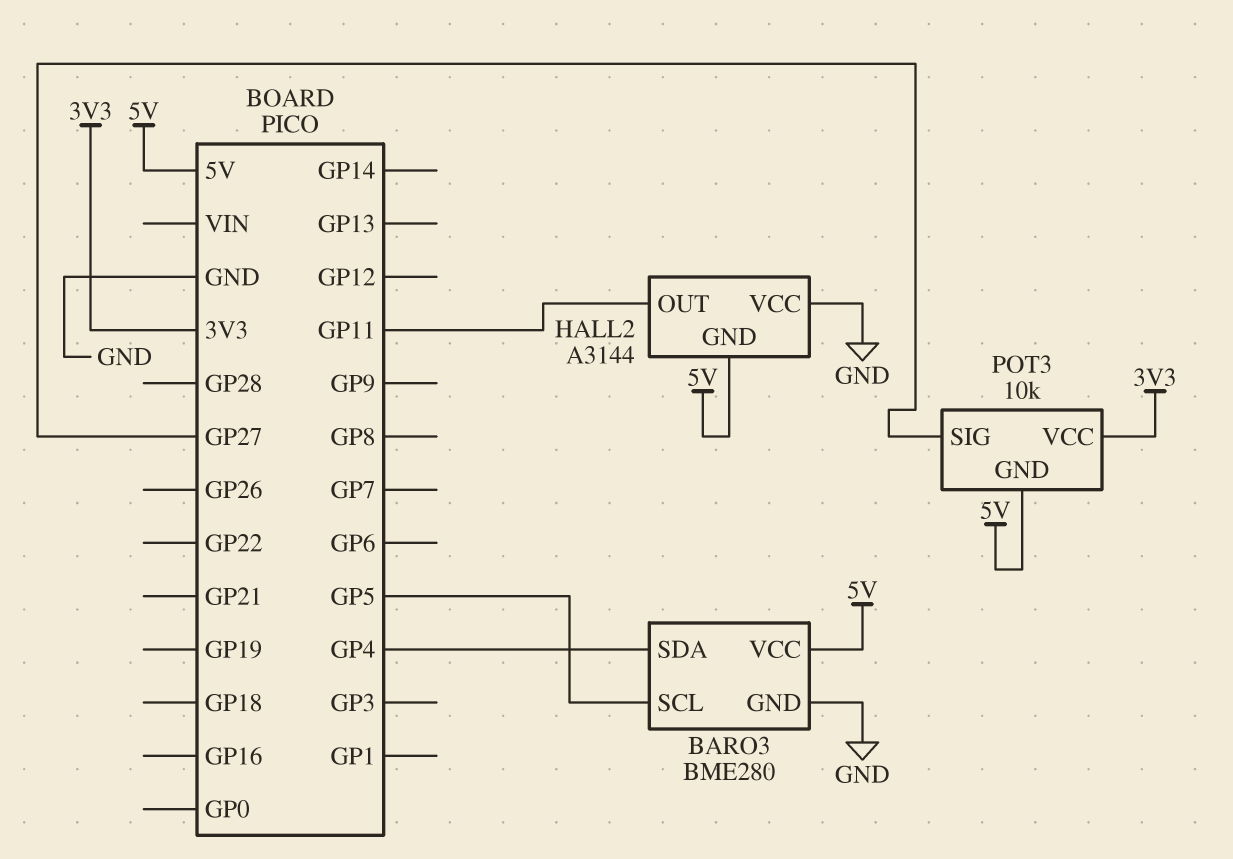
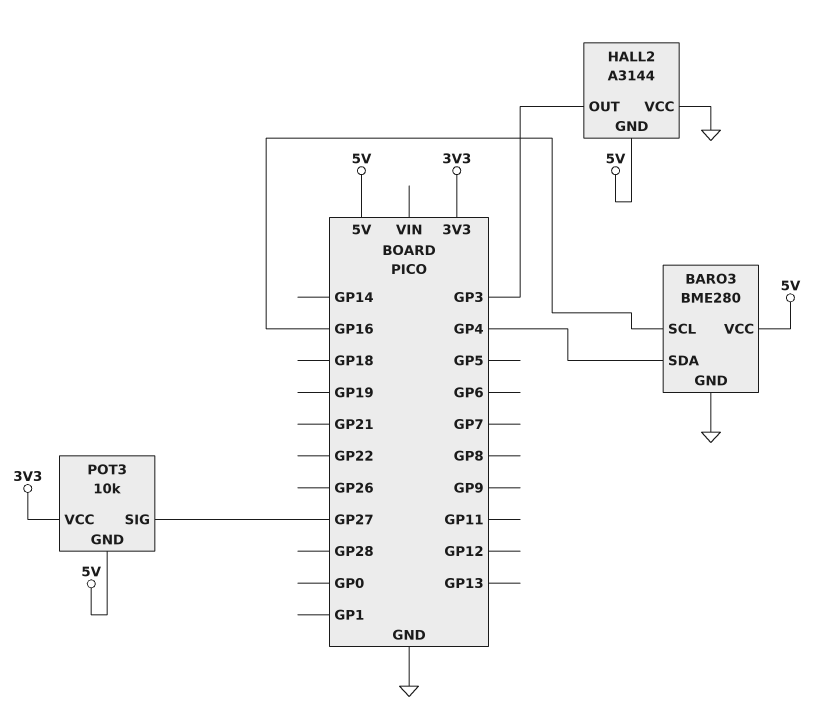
BARO3 pin SCL: GP5 -> GP16
HALL2 pin OUT: GP11 -> GP3

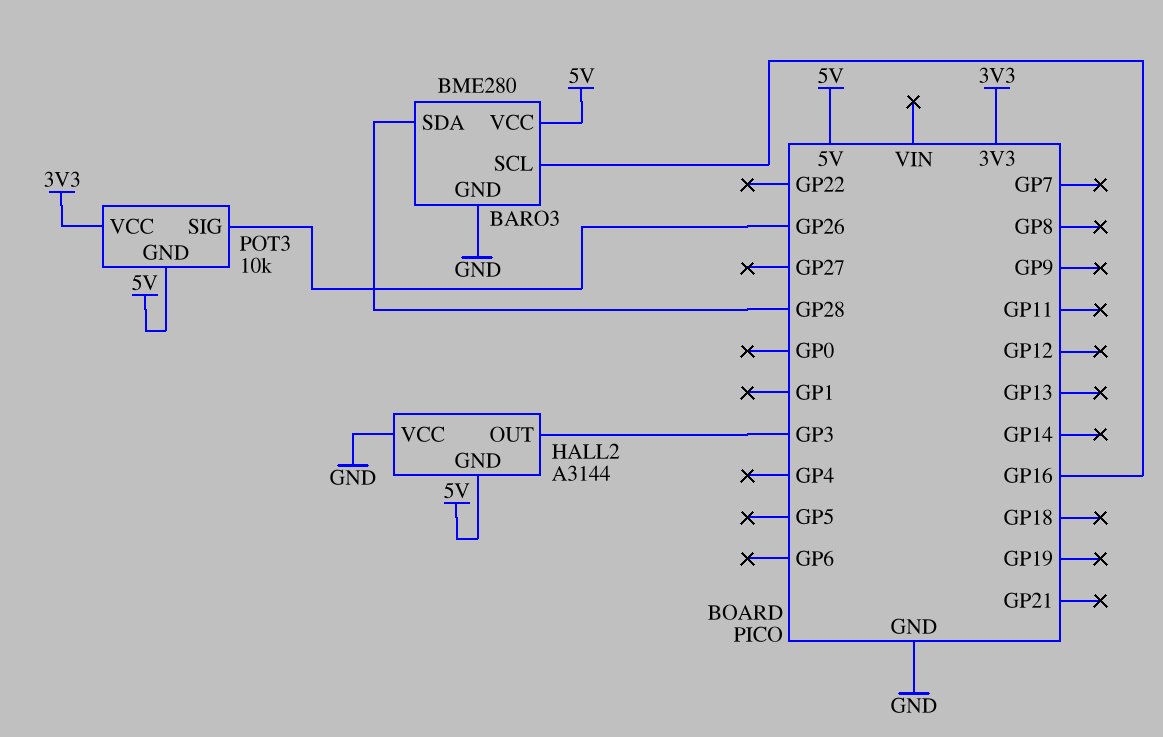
BARO3 pin SDA: GP4 -> GP28
POT3 pin SIG: GP27 -> GP26

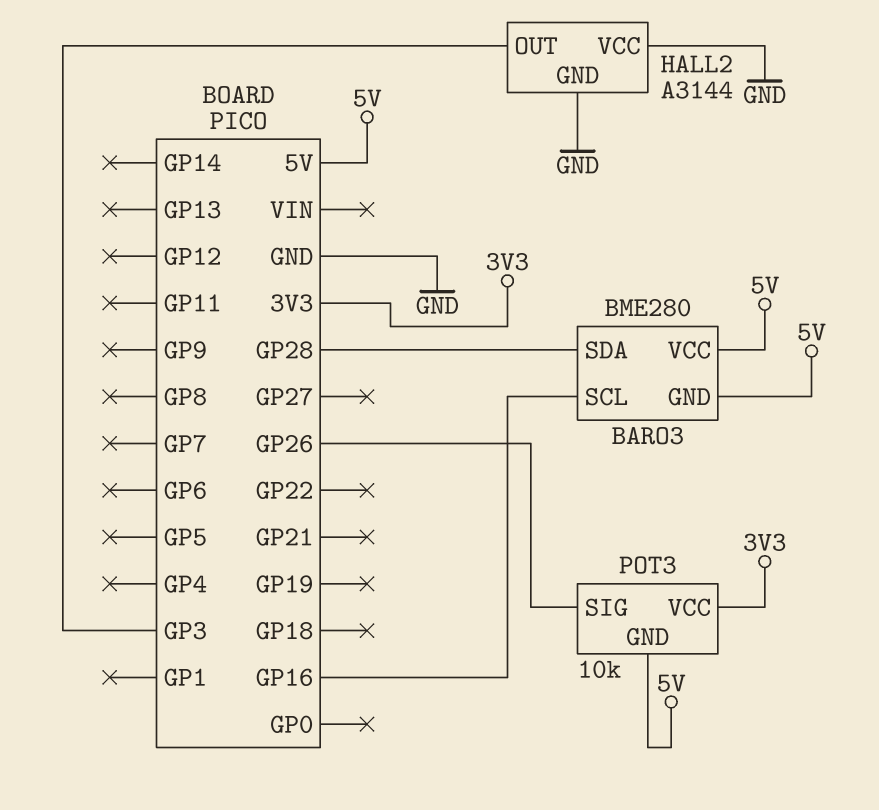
BARO3 pin GND: GND -> 5V
HALL2 pin GND: 5V -> GND

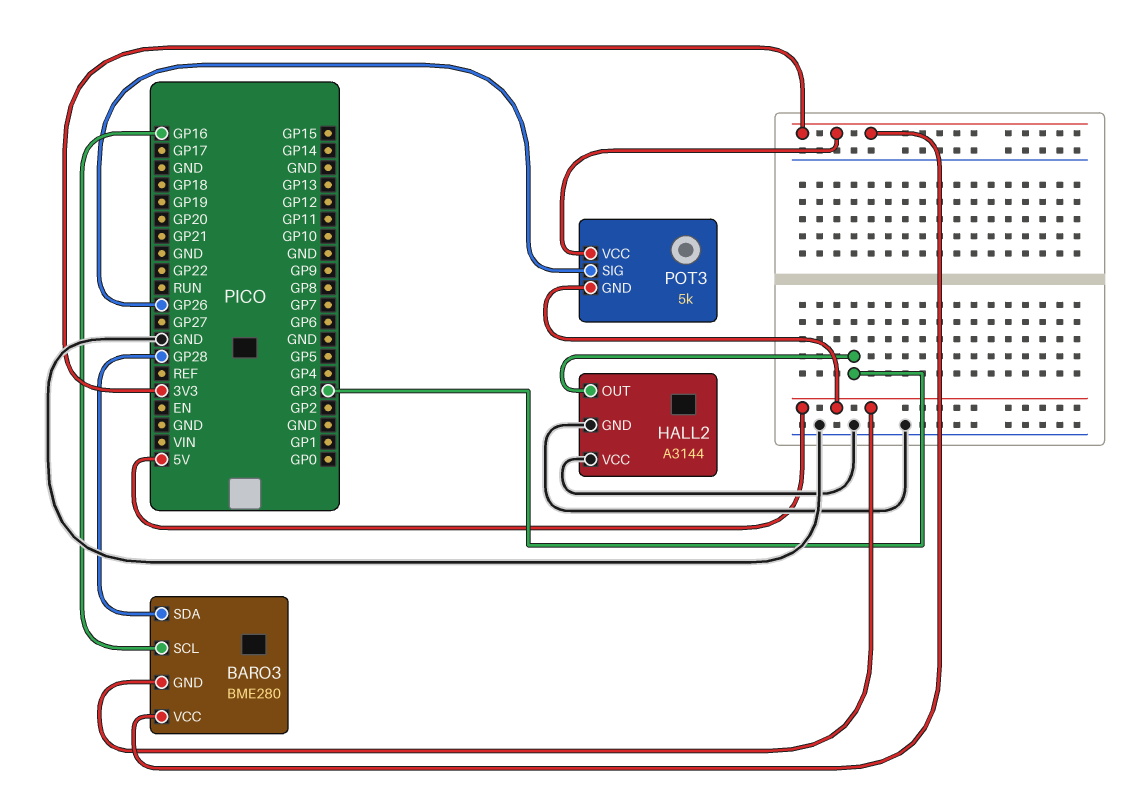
BARO3 pin VCC: 5V -> 3V3
POT3: 10k -> 5k

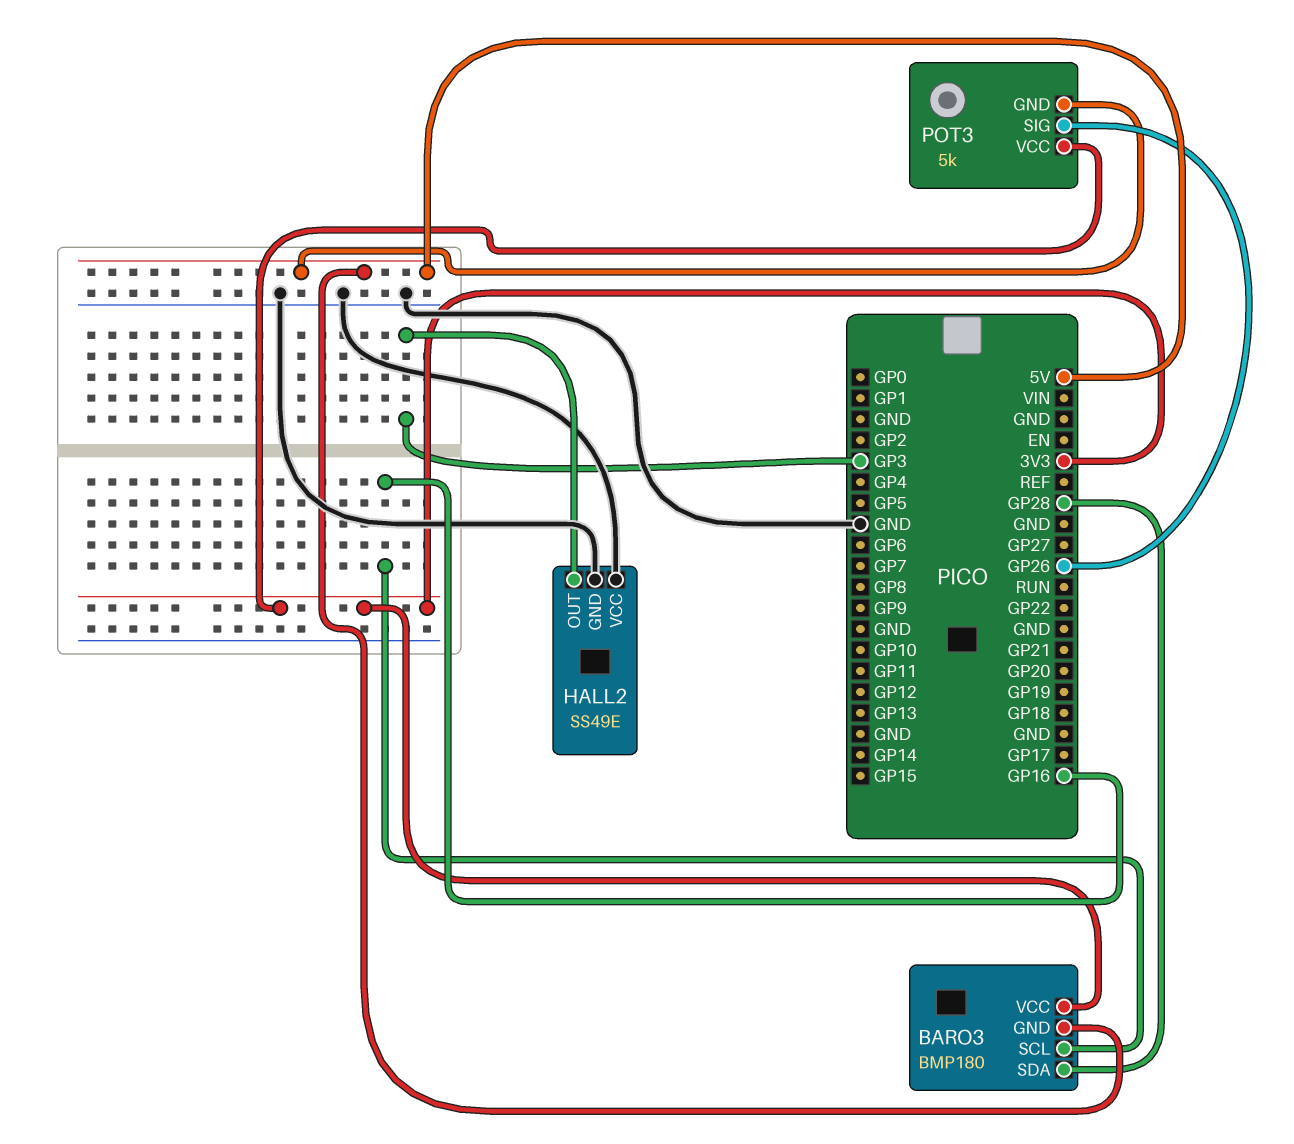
BARO3: BME280 -> BMP180
HALL2: A3144 -> SS49E

